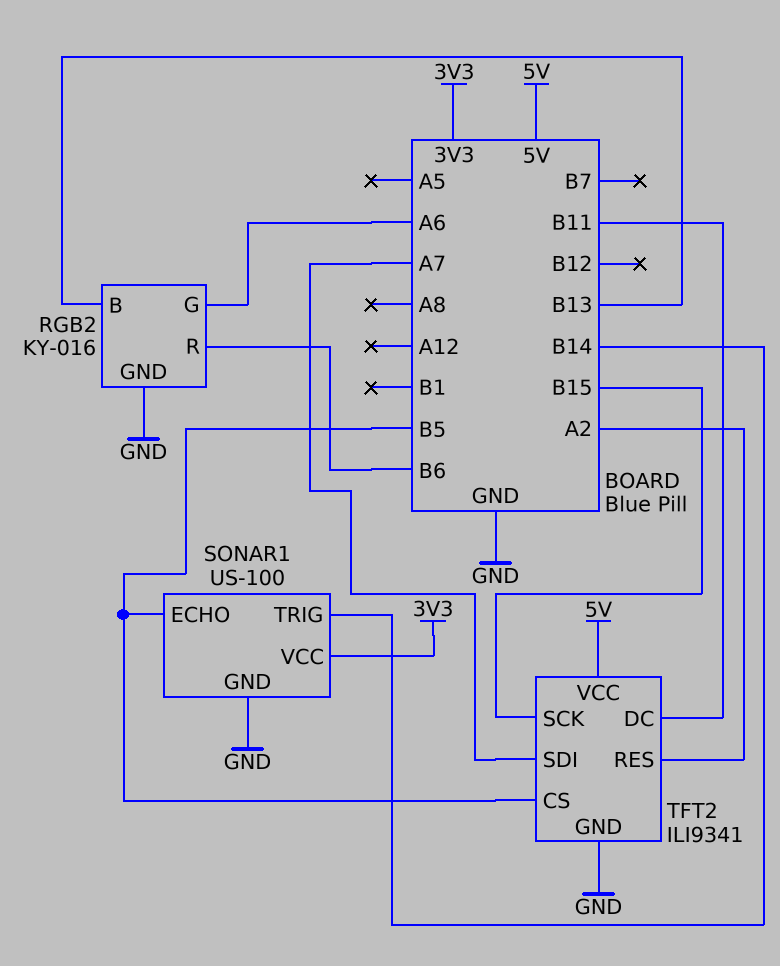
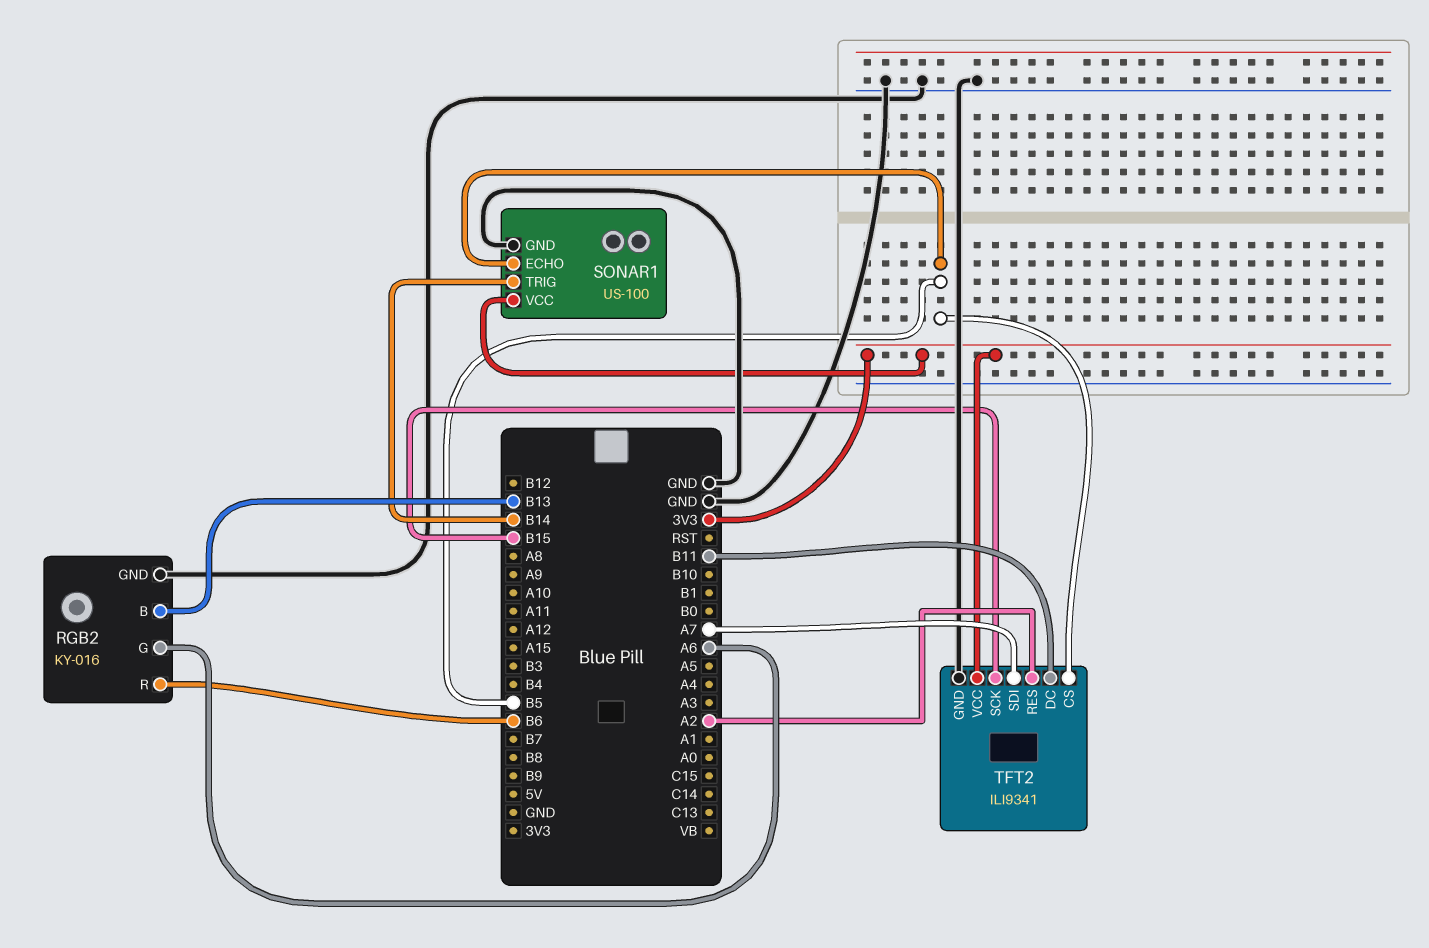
TFT2 pin VCC: 5V -> 3V3

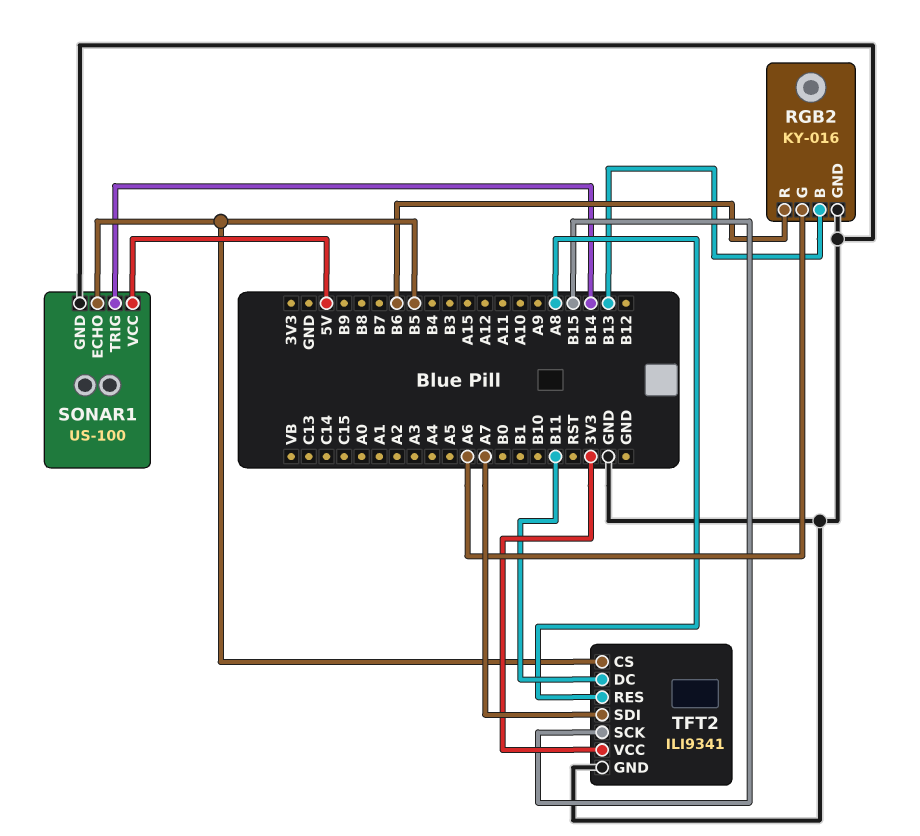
SONAR1 pin VCC: 3V3 -> 5V
TFT2 pin RES: A2 -> A8

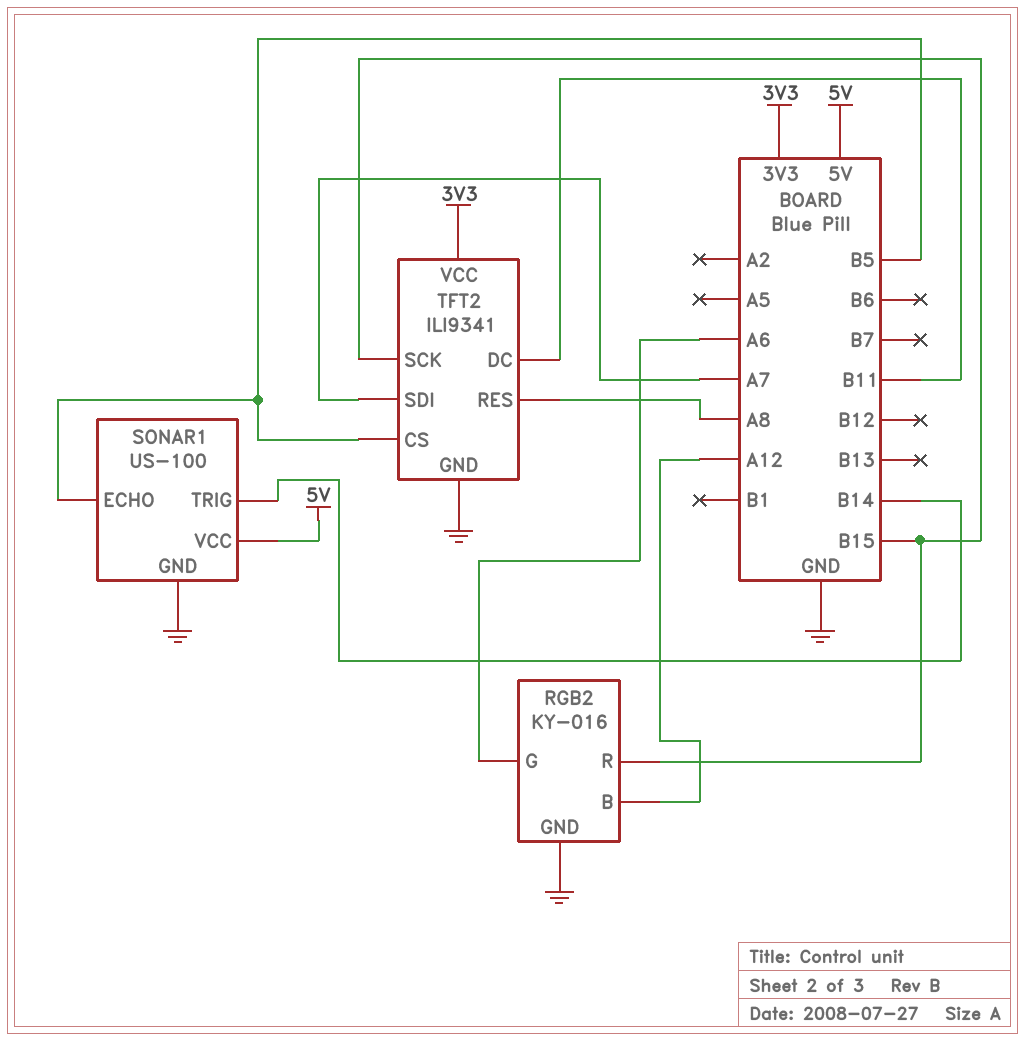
RGB2 pin B: B13 -> A12
RGB2 pin R: B6 -> B15

